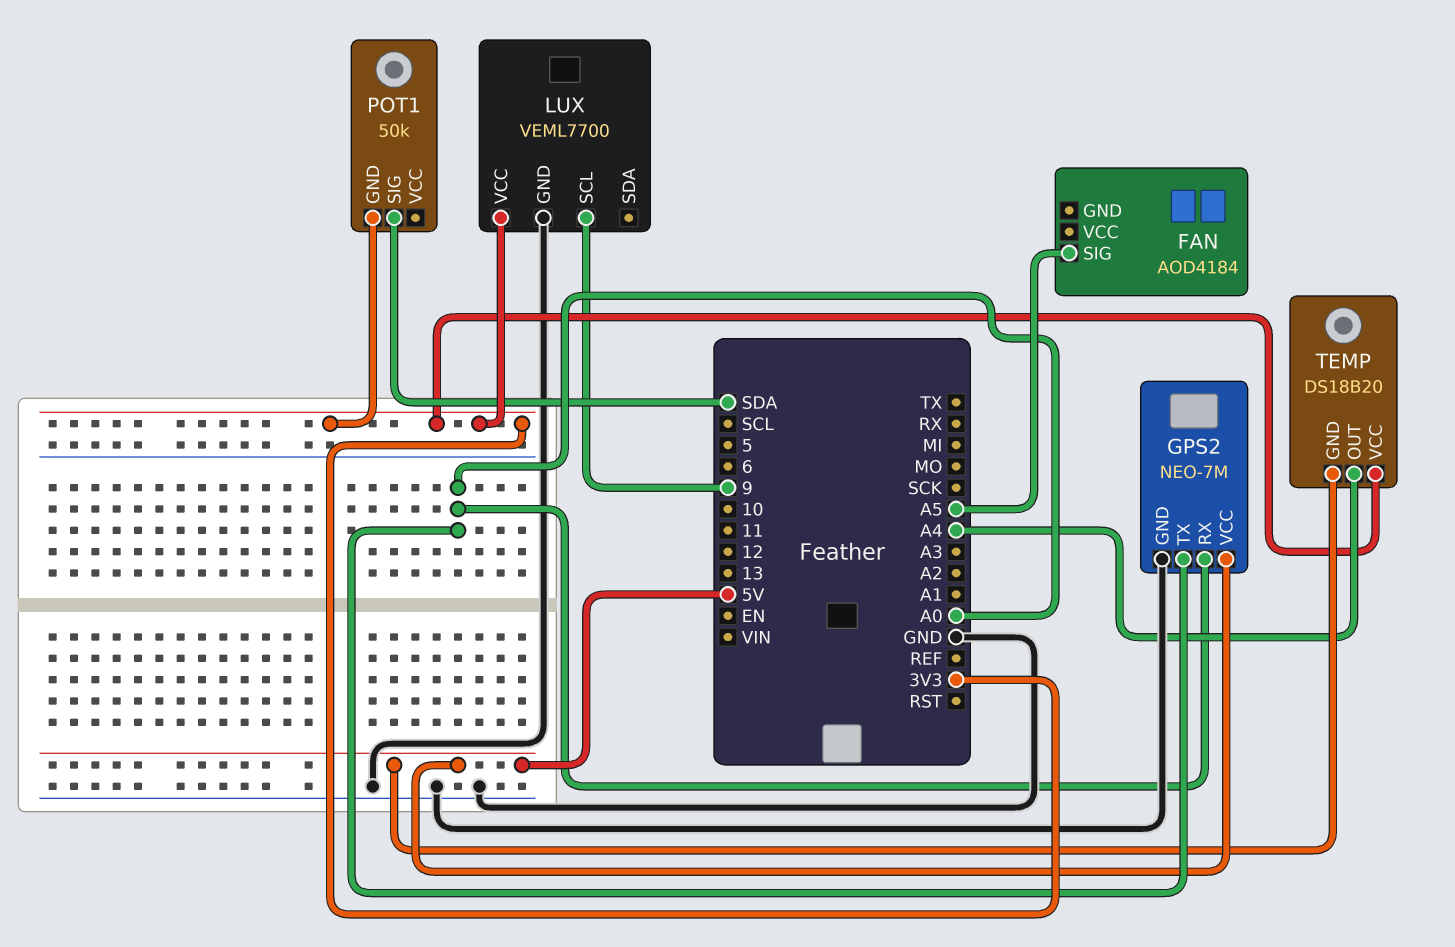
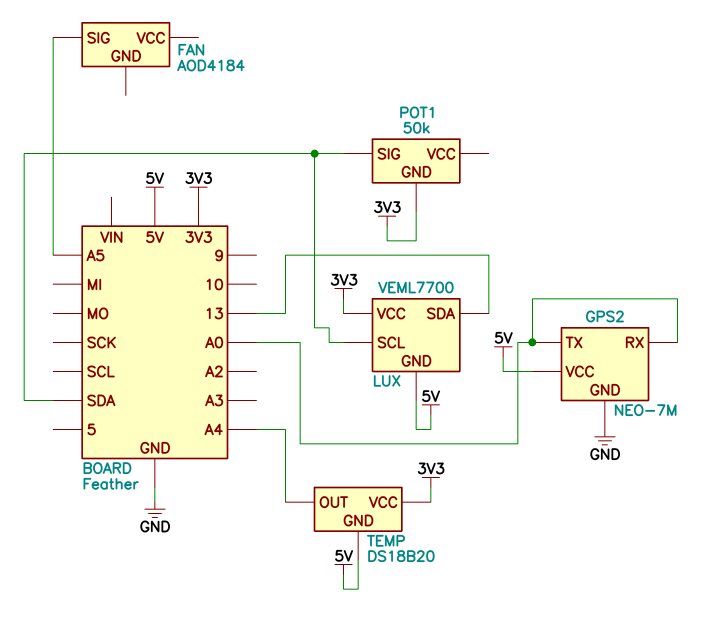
LUX pin GND: GND -> 5V
LUX pin SCL: 9 -> SDA
LUX pin SDA: none -> 13

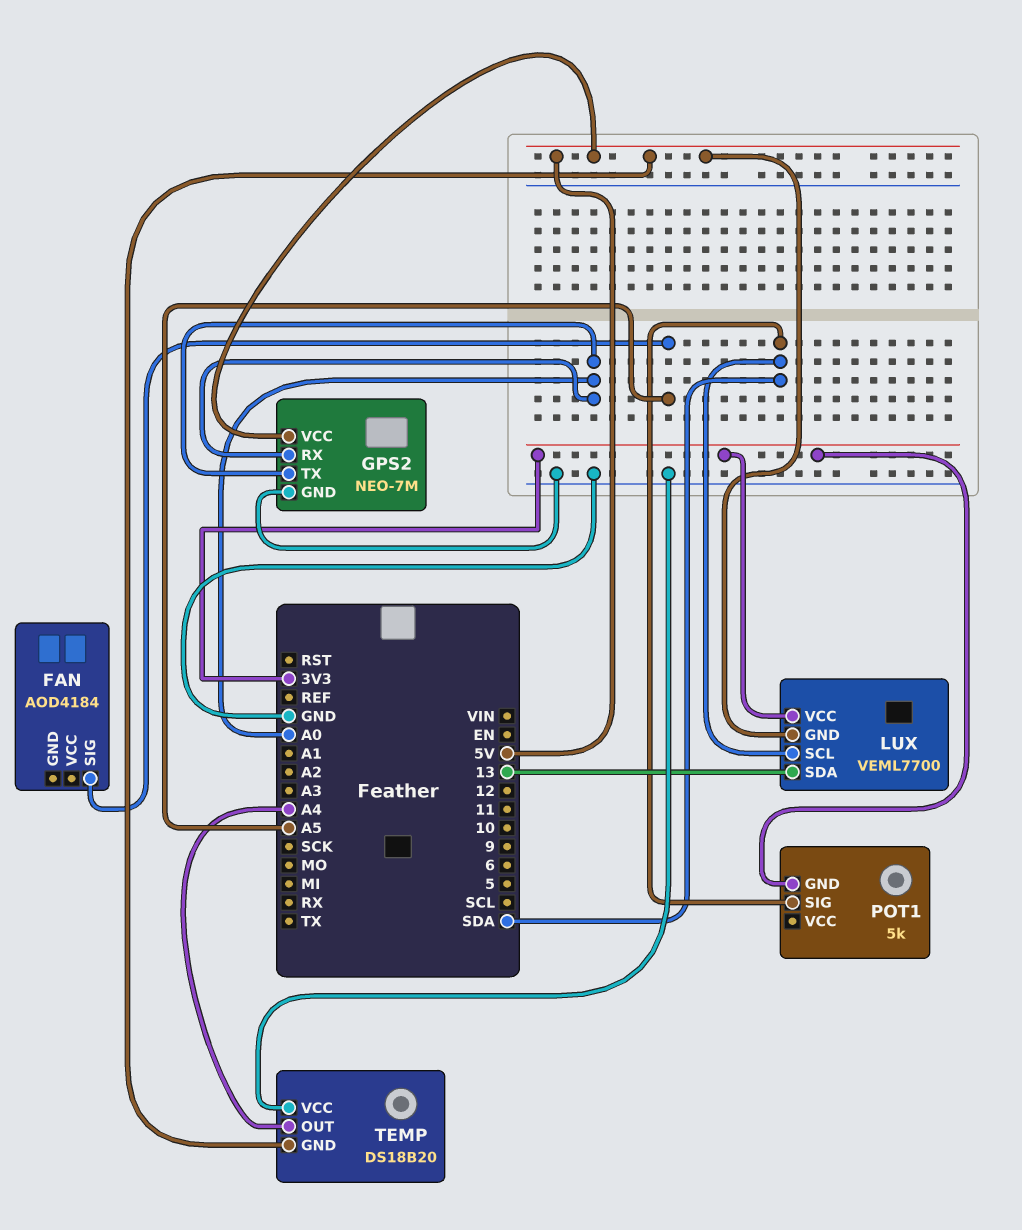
POT1: 50k -> 5k
TEMP pin VCC: 3V3 -> GND

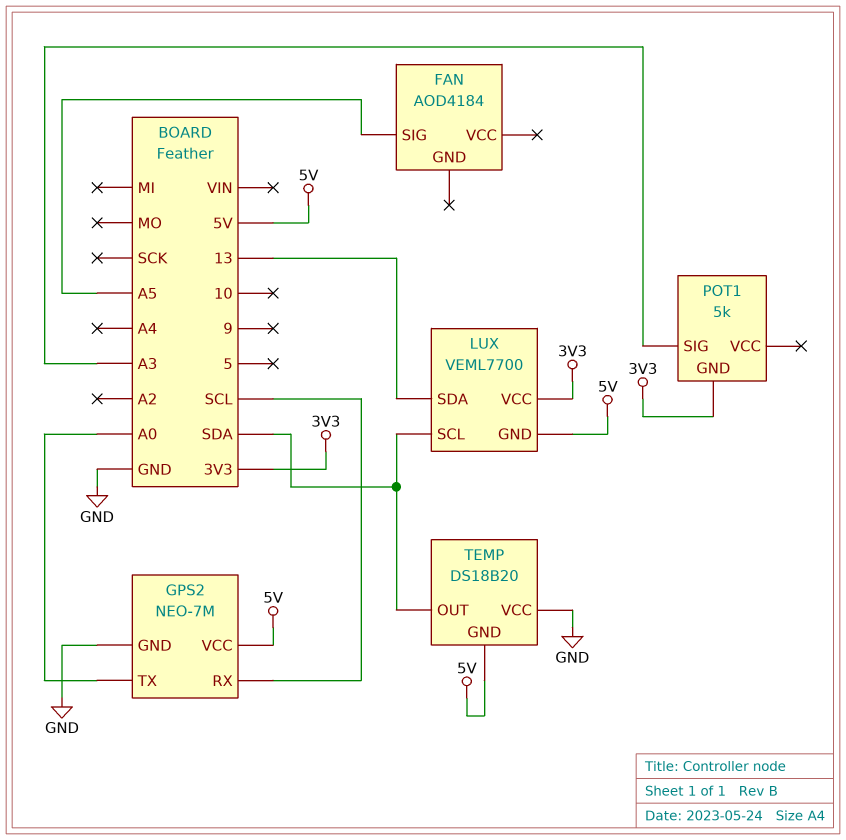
GPS2 pin RX: A0 -> SCL
POT1 pin SIG: SDA -> A3
TEMP pin OUT: A4 -> SDA

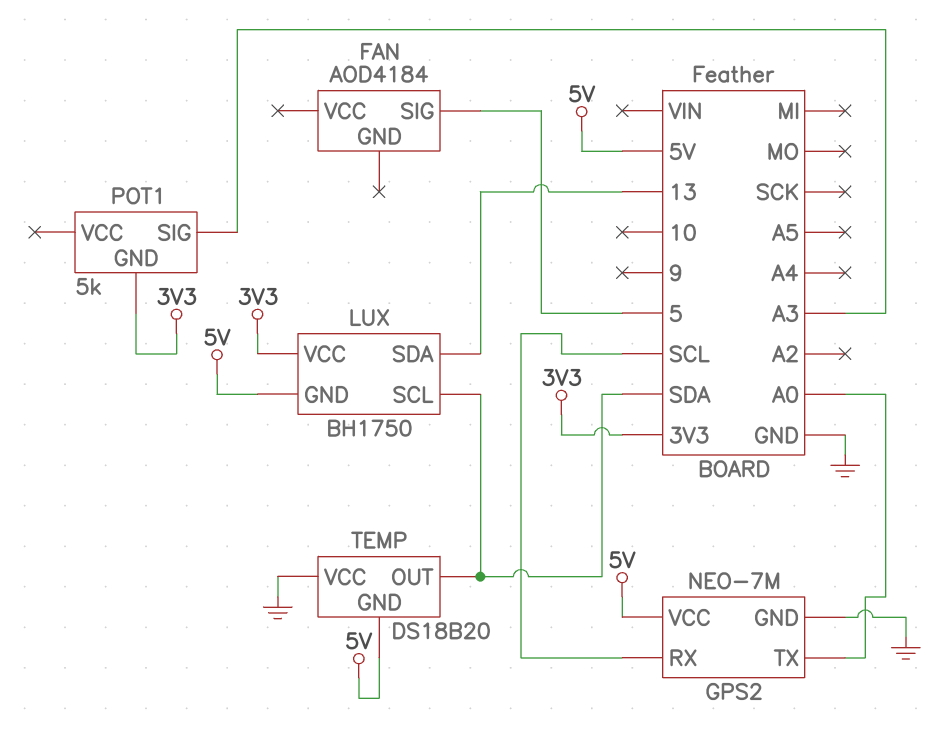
FAN pin SIG: A5 -> 5
LUX: VEML7700 -> BH1750

